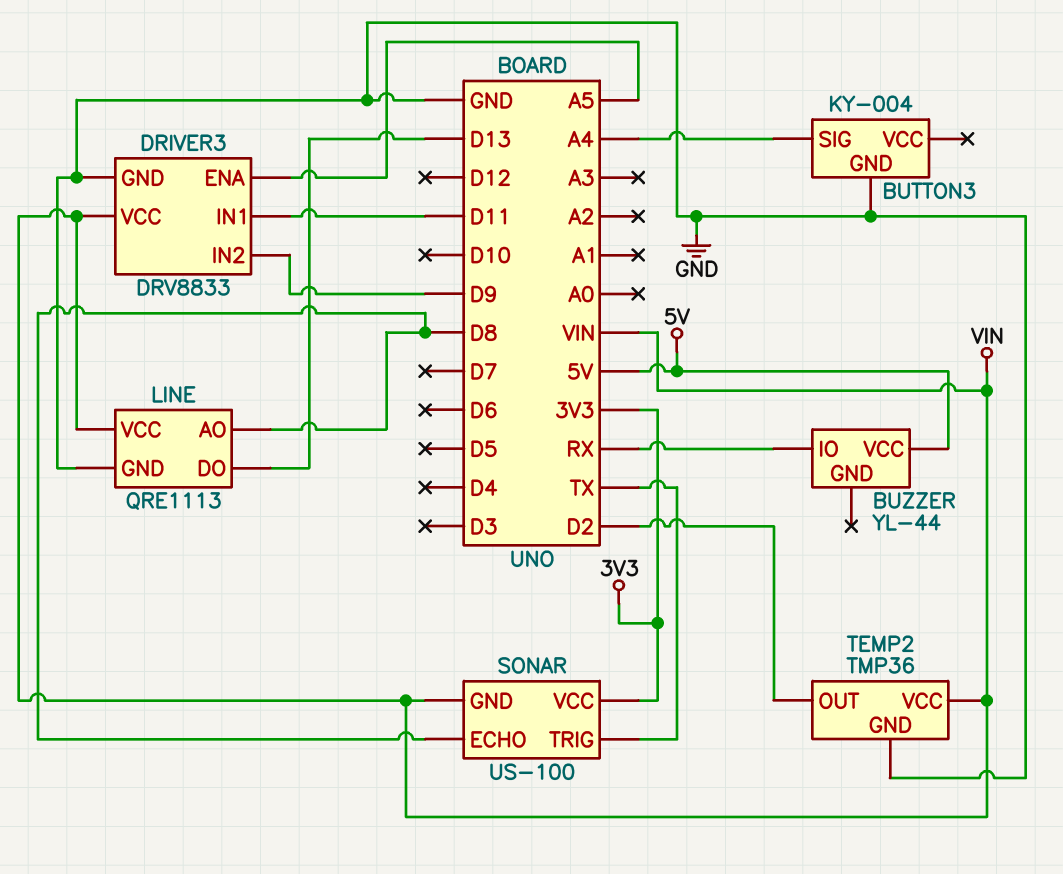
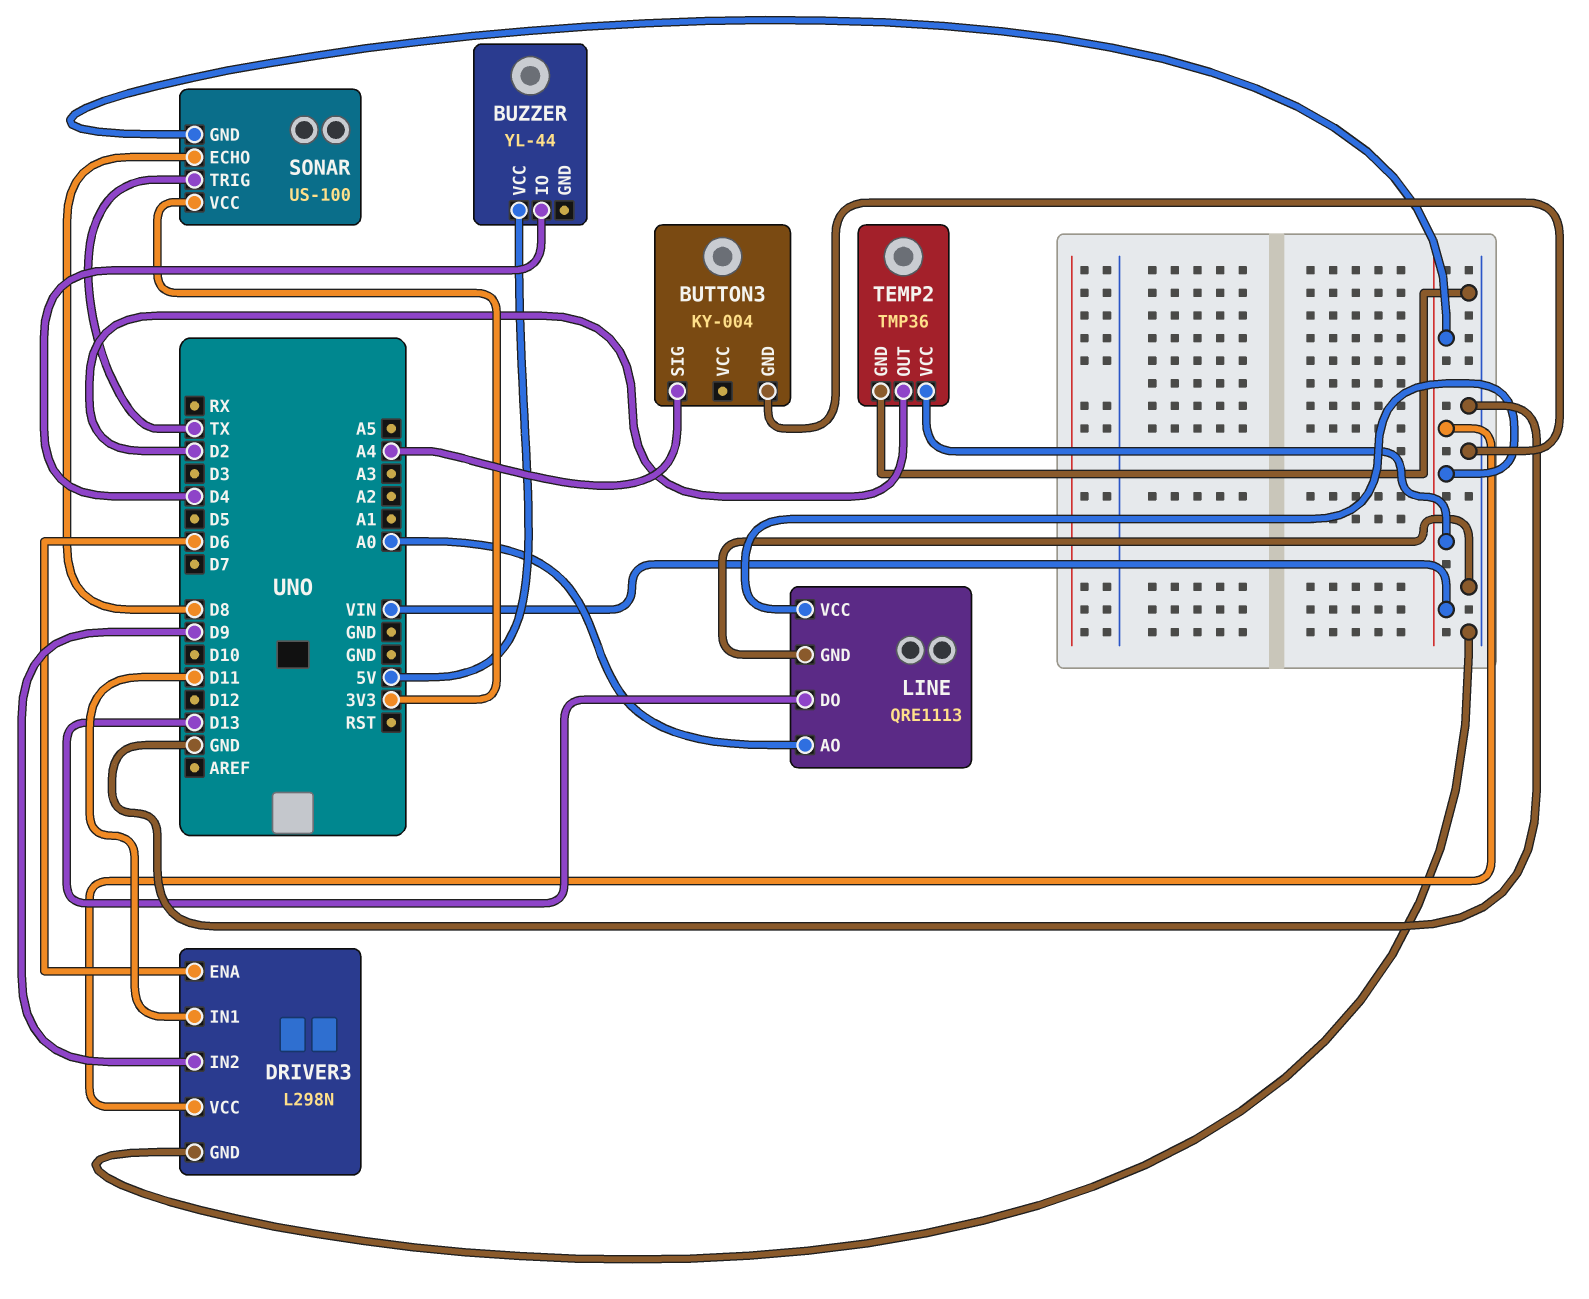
BUZZER pin IO: RX -> D4
DRIVER3: DRV8833 -> L298N
DRIVER3 pin ENA: A5 -> D6
LINE pin AO: D8 -> A0

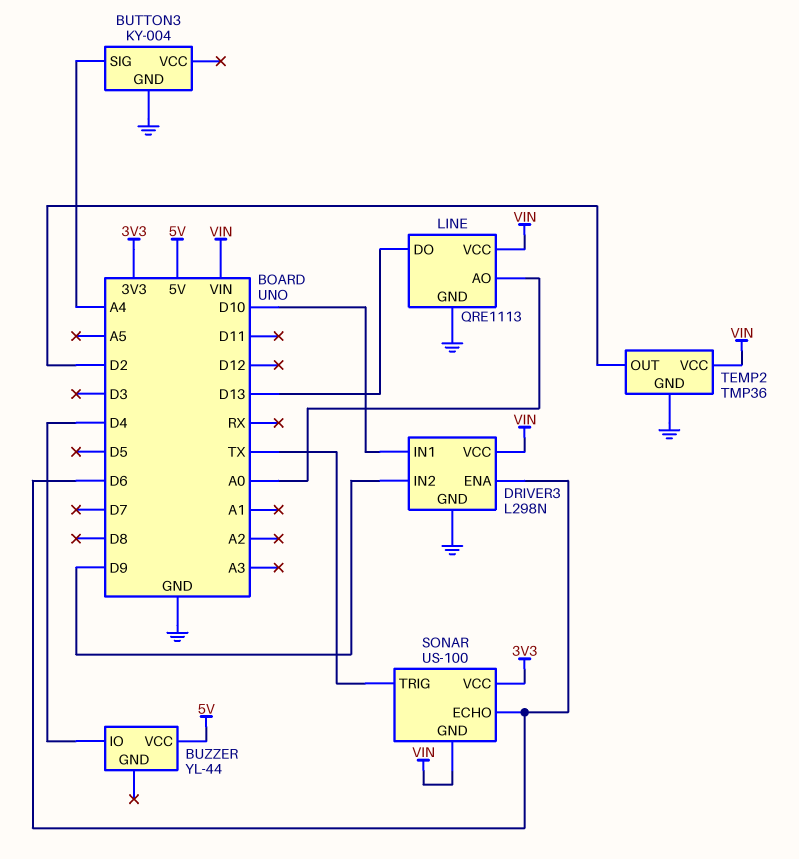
DRIVER3 pin IN1: D11 -> D10
SONAR pin ECHO: D8 -> D6

